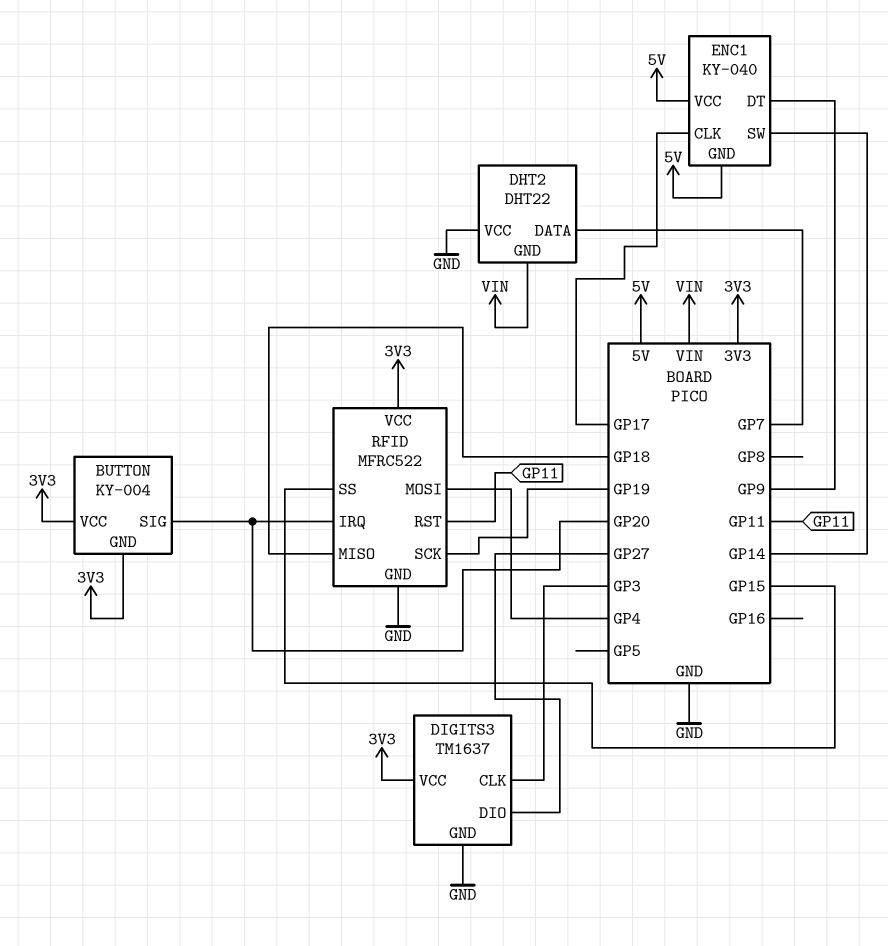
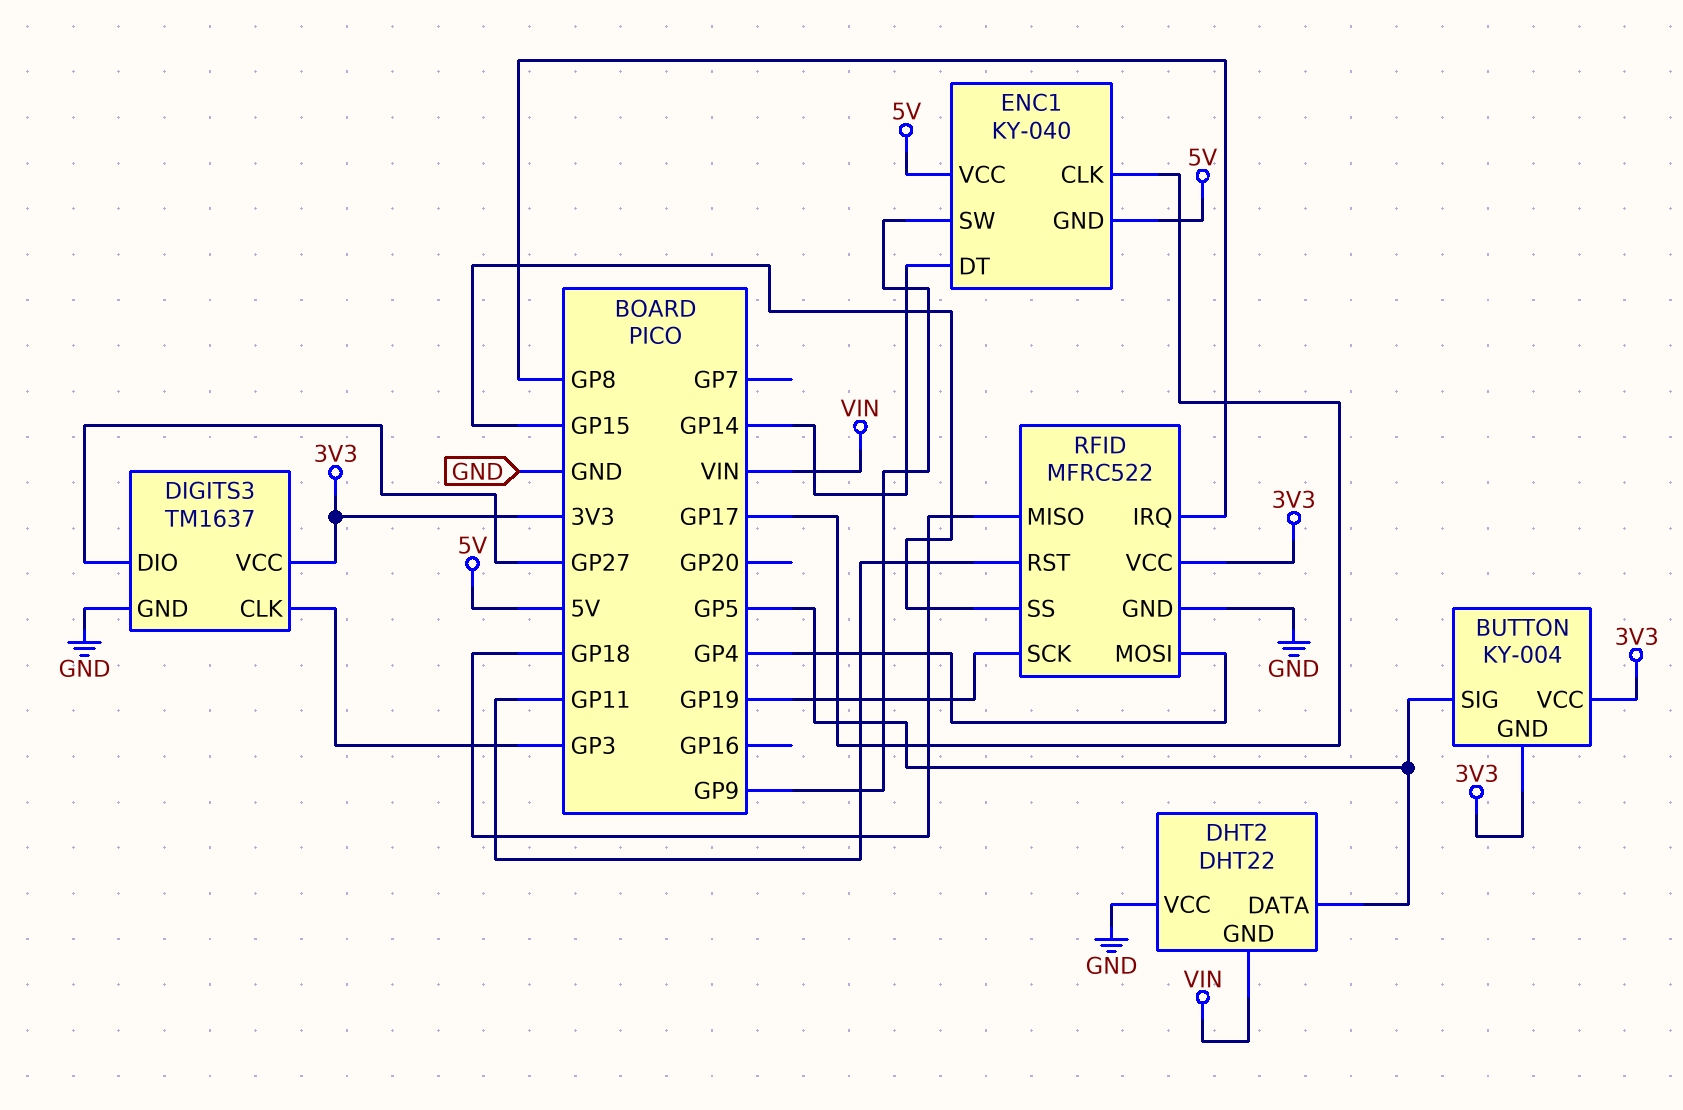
BUTTON pin SIG: GP20 -> GP5
DHT2 pin DATA: GP7 -> GP5
ENC1 pin DT: GP9 -> GP14
ENC1 pin SW: GP14 -> GP9
RFID pin IRQ: GP20 -> GP8

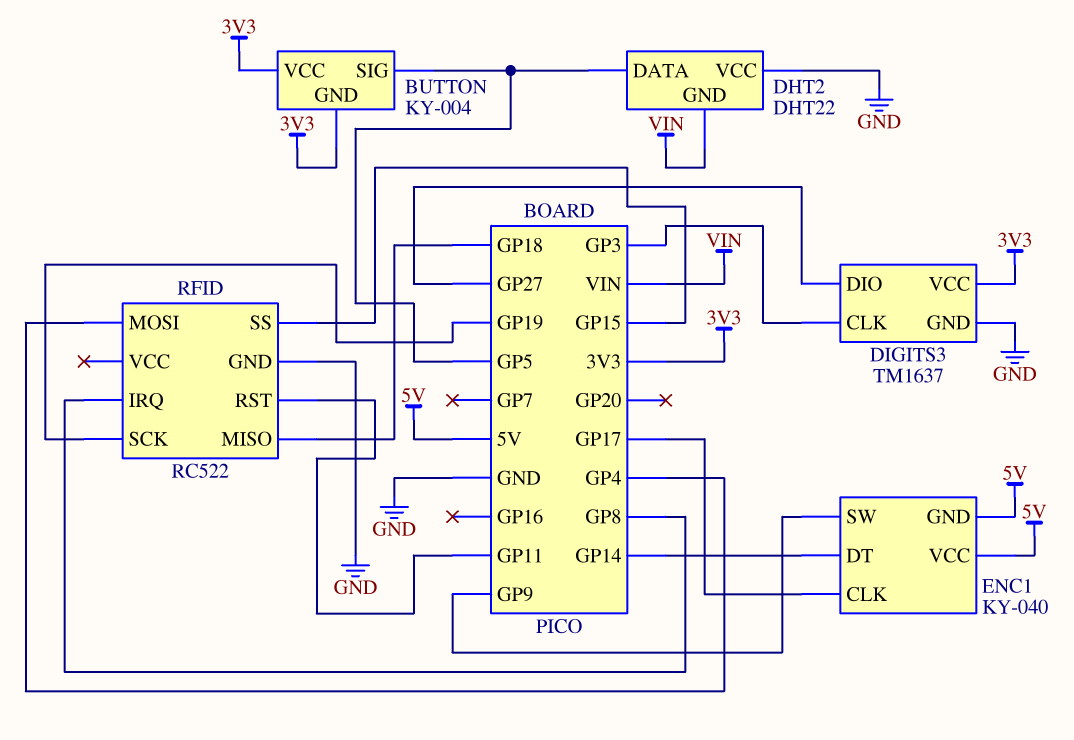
RFID: MFRC522 -> RC522
RFID pin VCC: 3V3 -> none

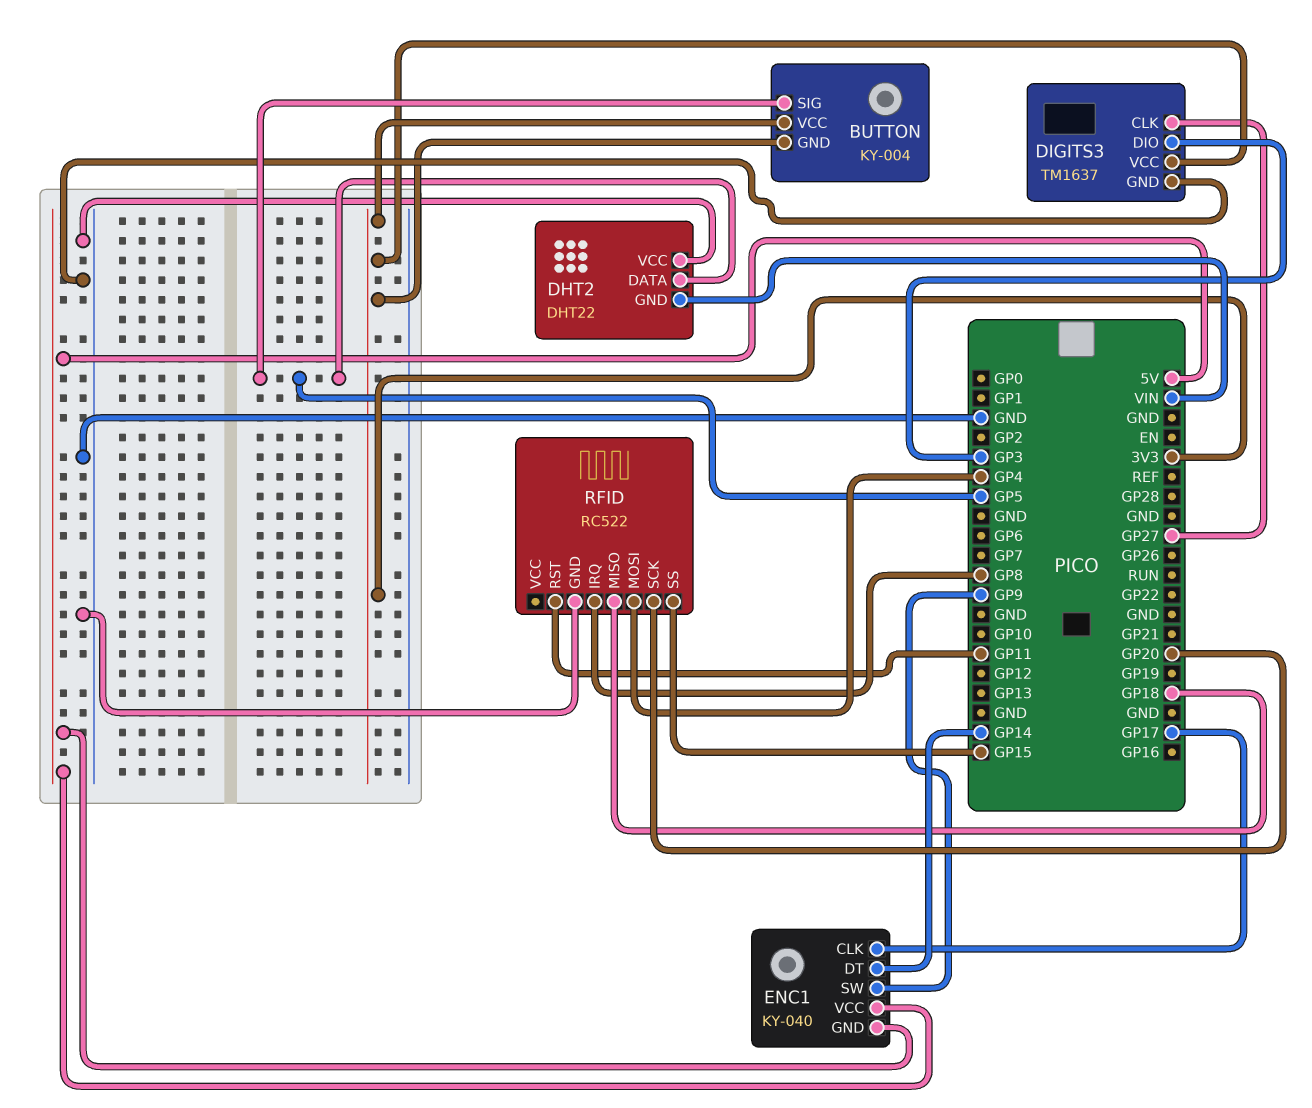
DIGITS3 pin CLK: GP3 -> GP27
DIGITS3 pin DIO: GP27 -> GP3
RFID pin SCK: GP19 -> GP20

